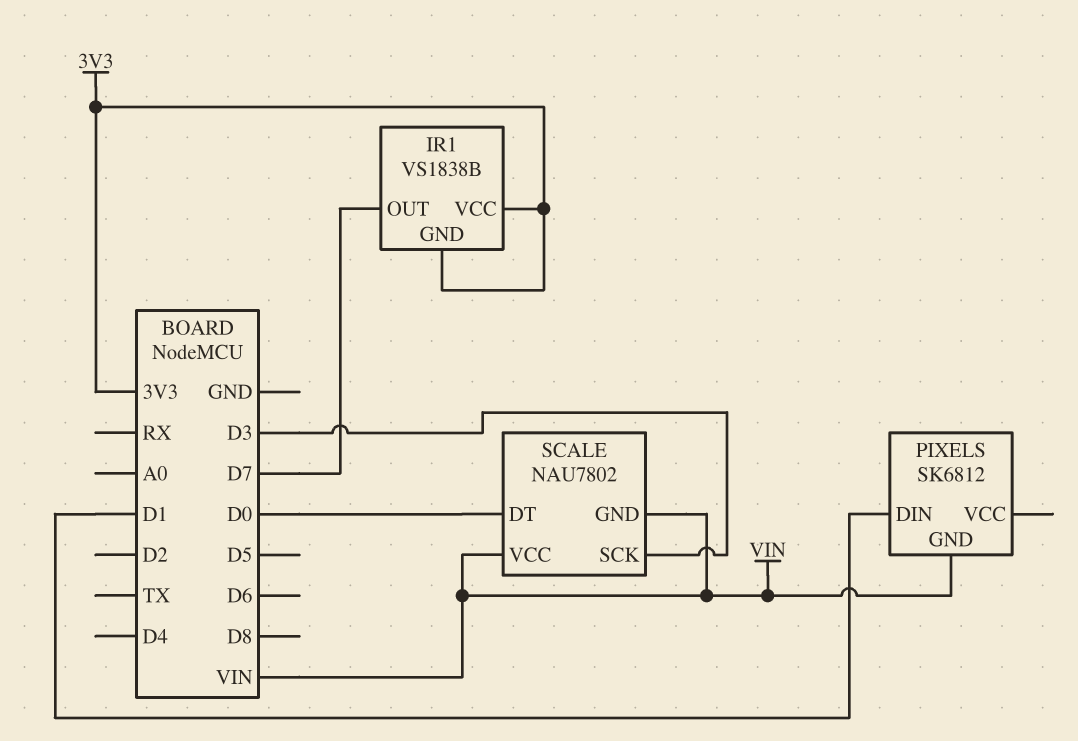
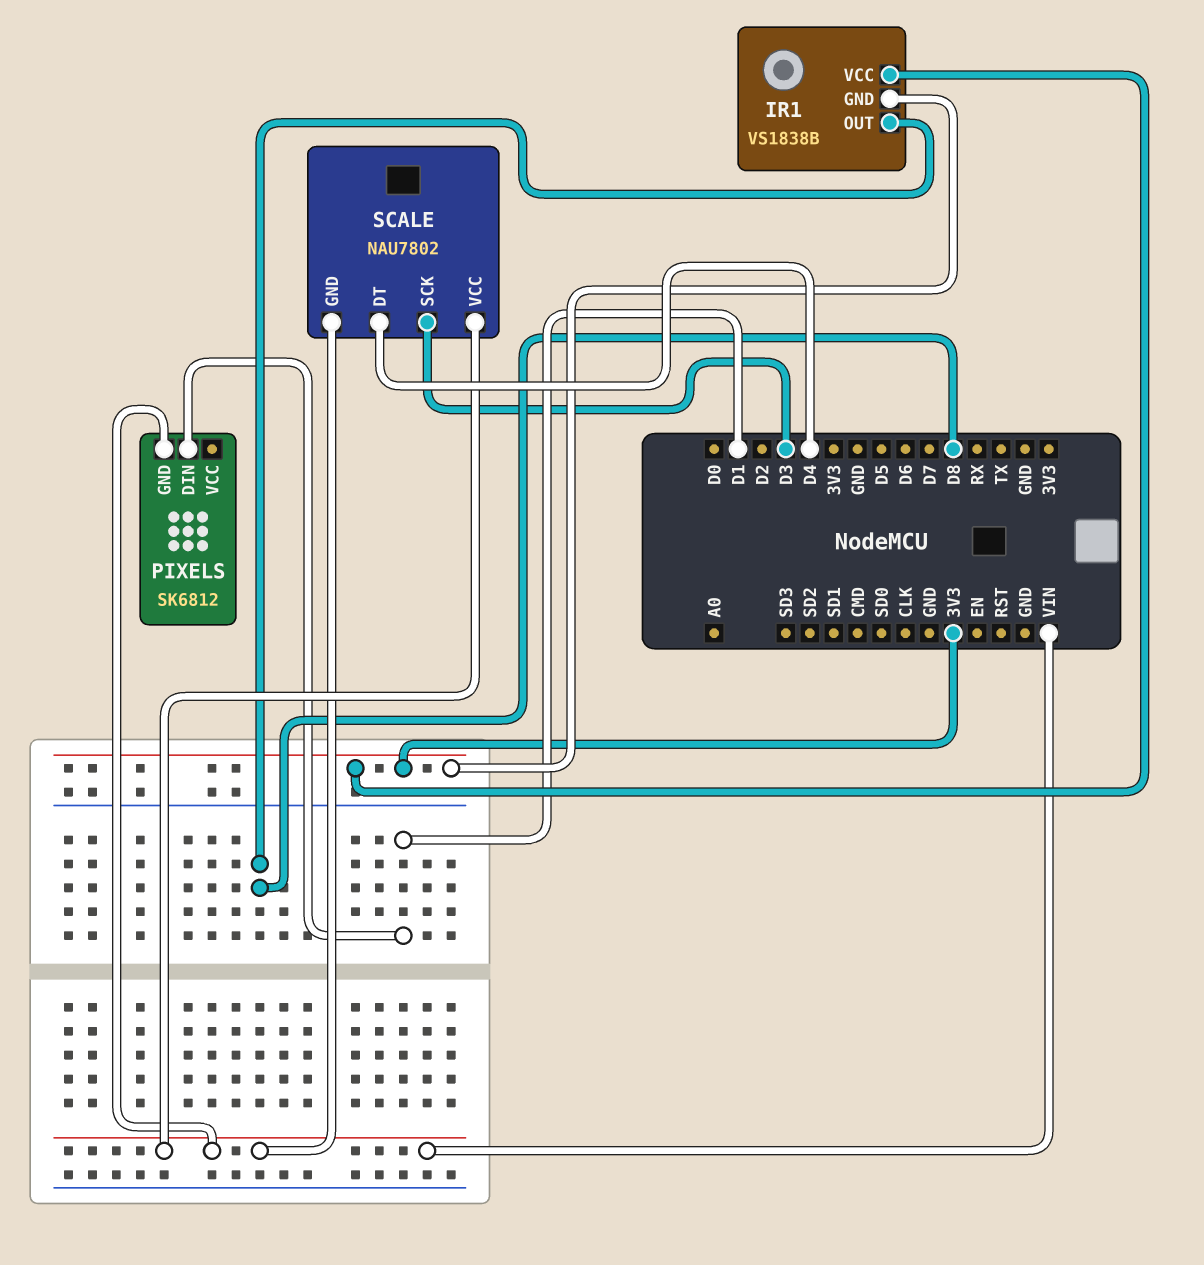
IR1 pin OUT: D7 -> D8
SCALE pin DT: D0 -> D4

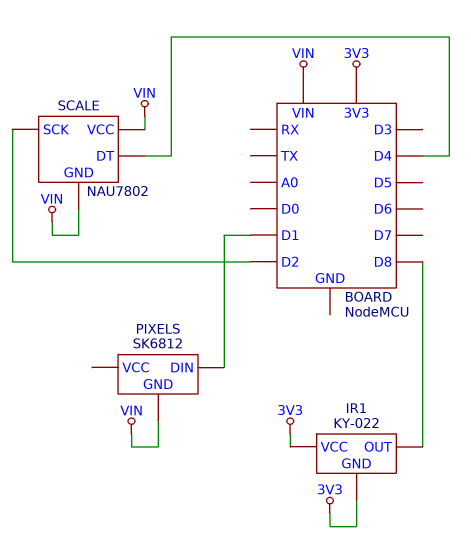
IR1: VS1838B -> KY-022
SCALE pin SCK: D3 -> D2

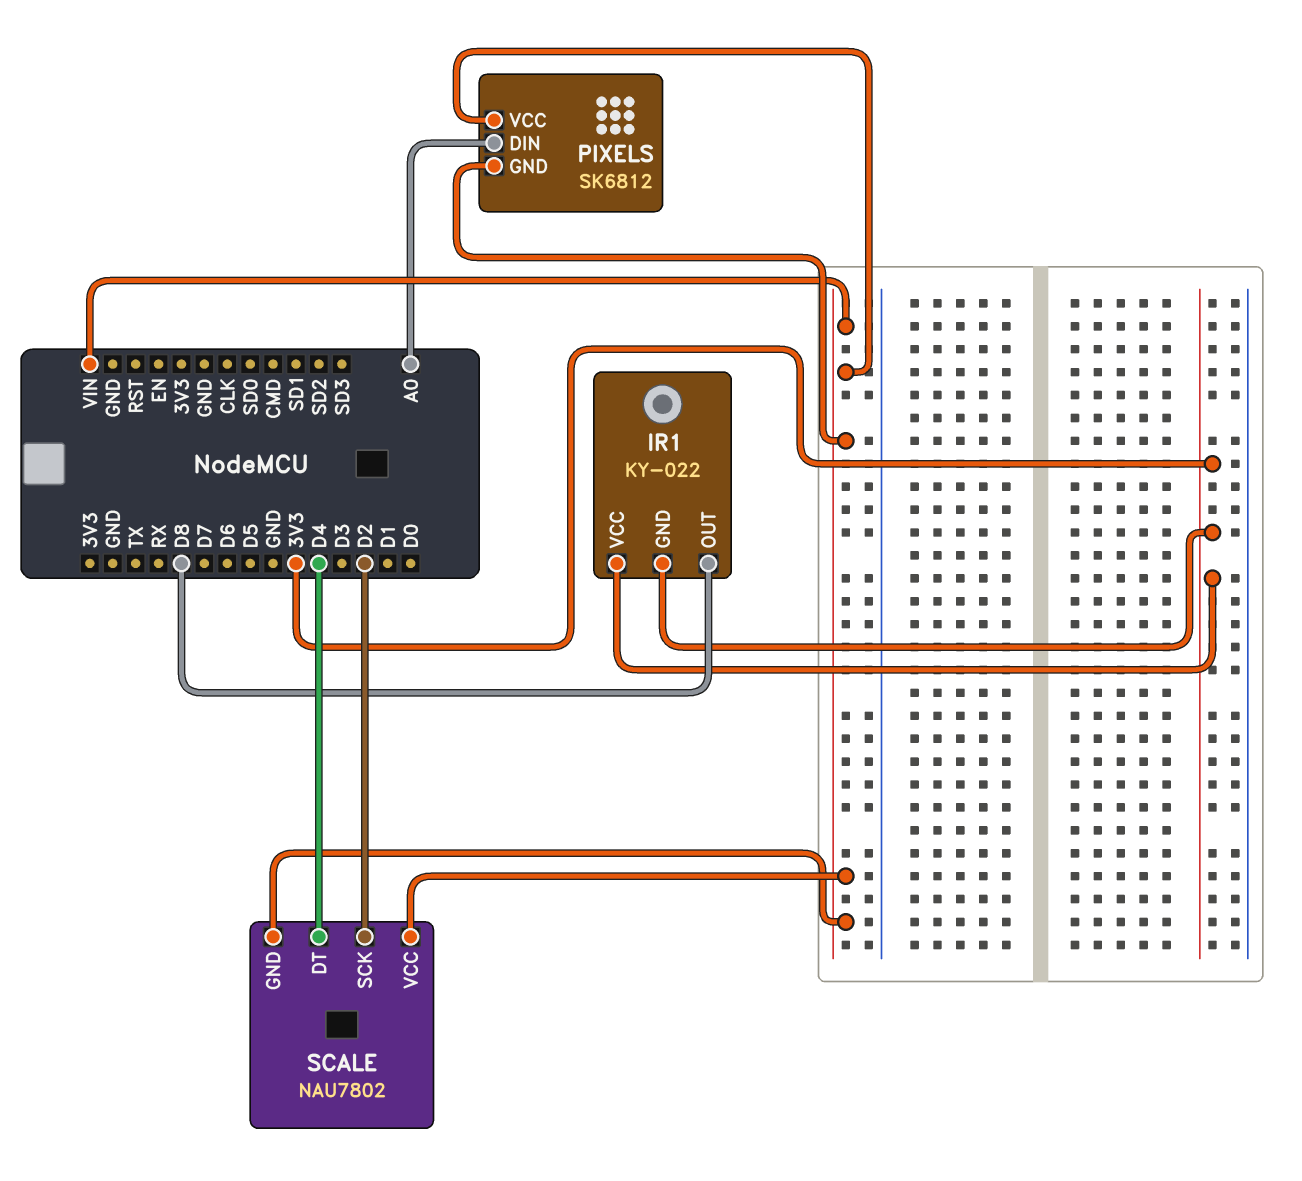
PIXELS pin DIN: D1 -> A0
PIXELS pin VCC: none -> VIN

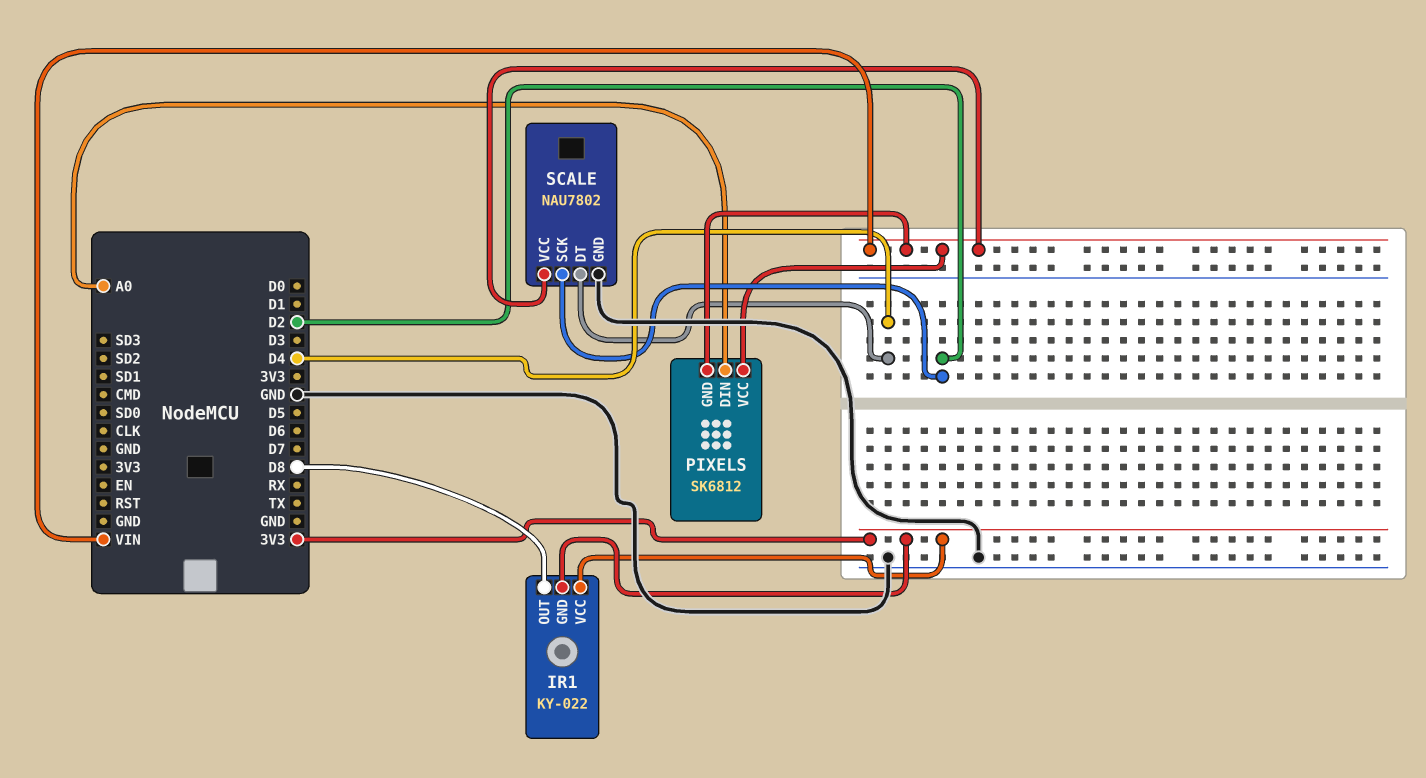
SCALE pin GND: VIN -> GND

